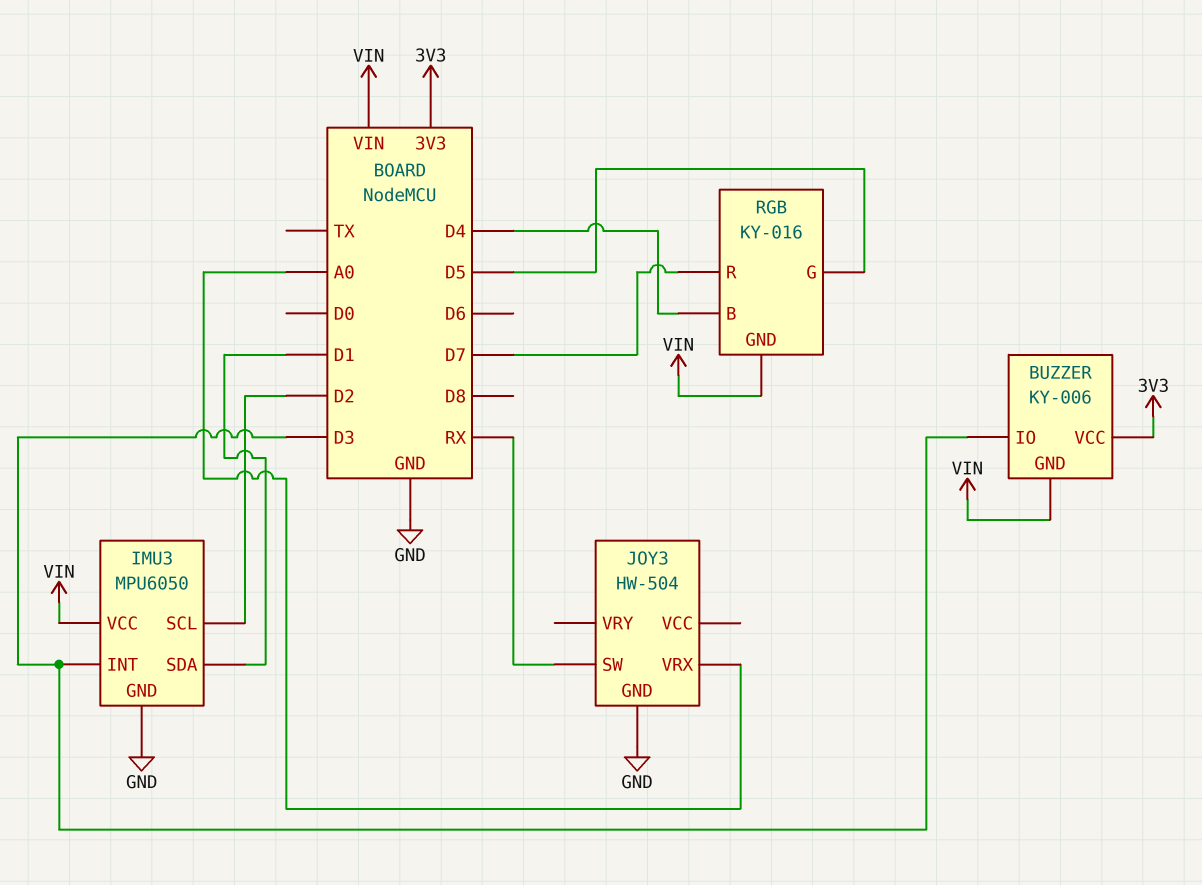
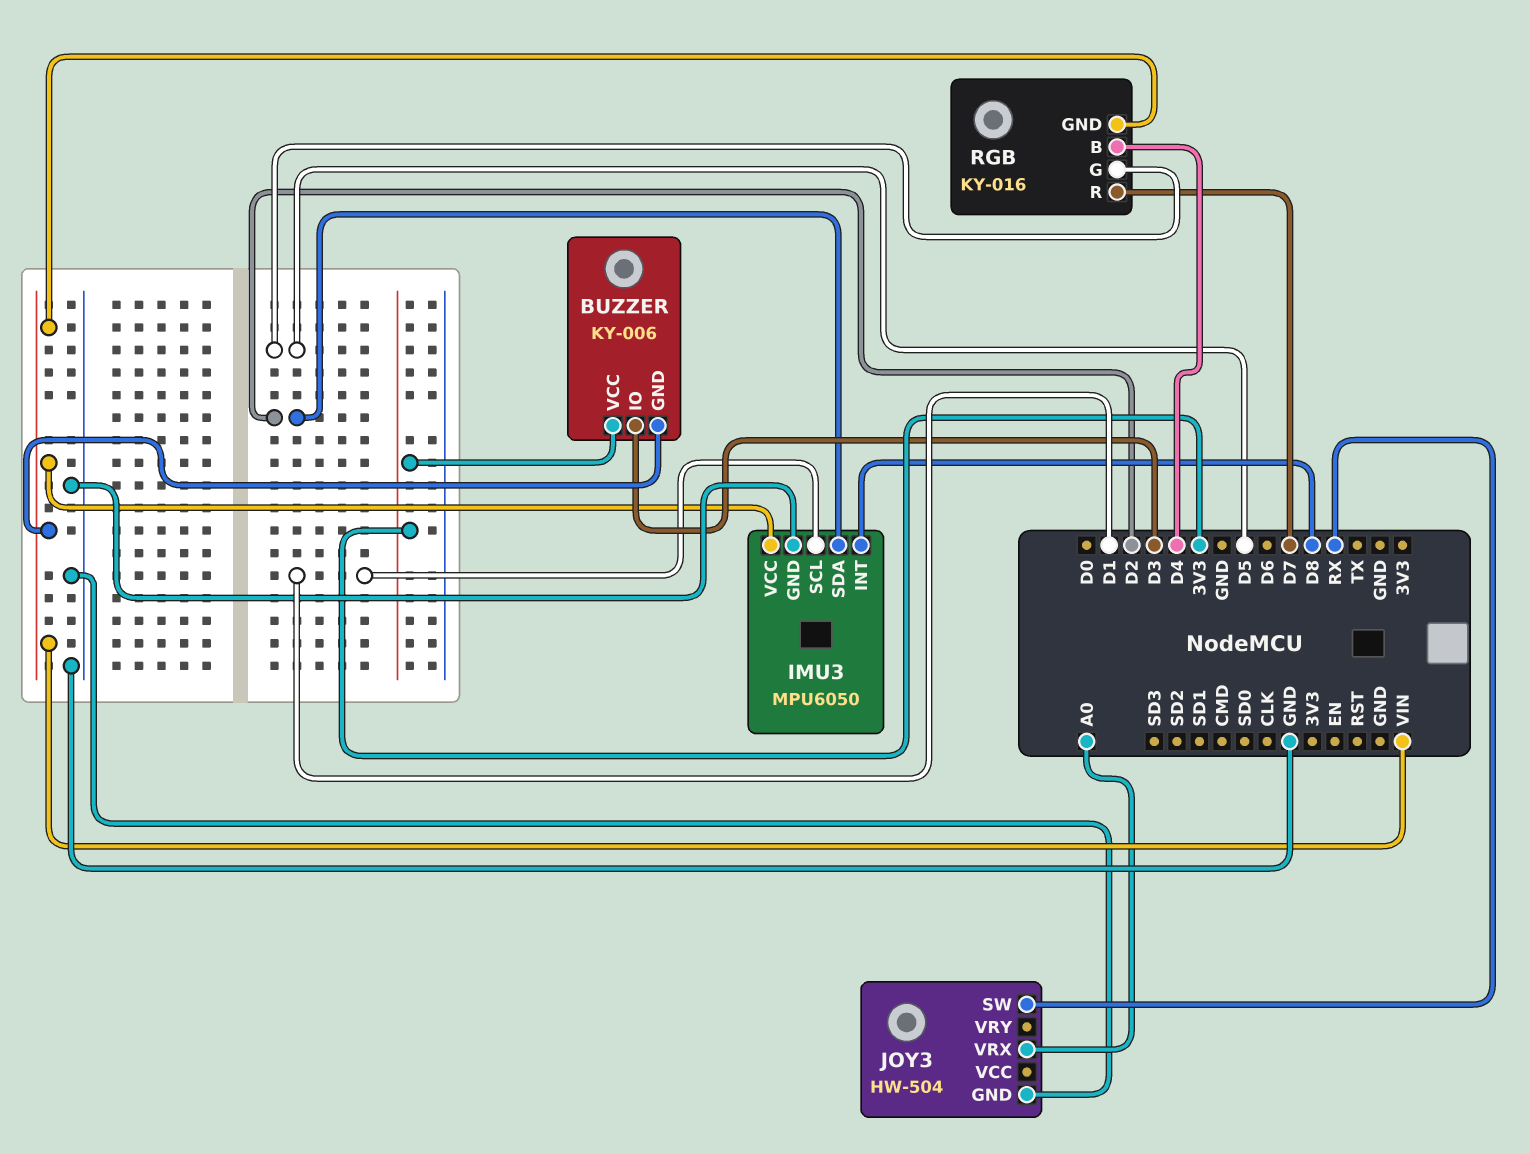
IMU3 pin INT: D3 -> D8
IMU3 pin SCL: D2 -> D1
IMU3 pin SDA: D1 -> D2

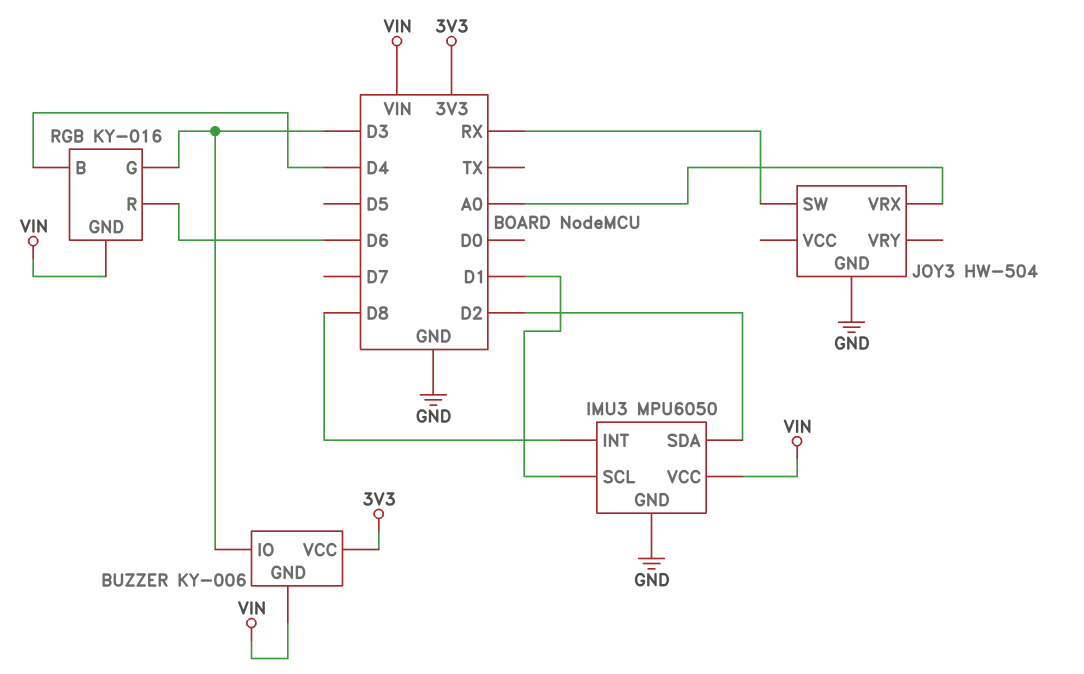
RGB pin G: D5 -> D3
RGB pin R: D7 -> D6

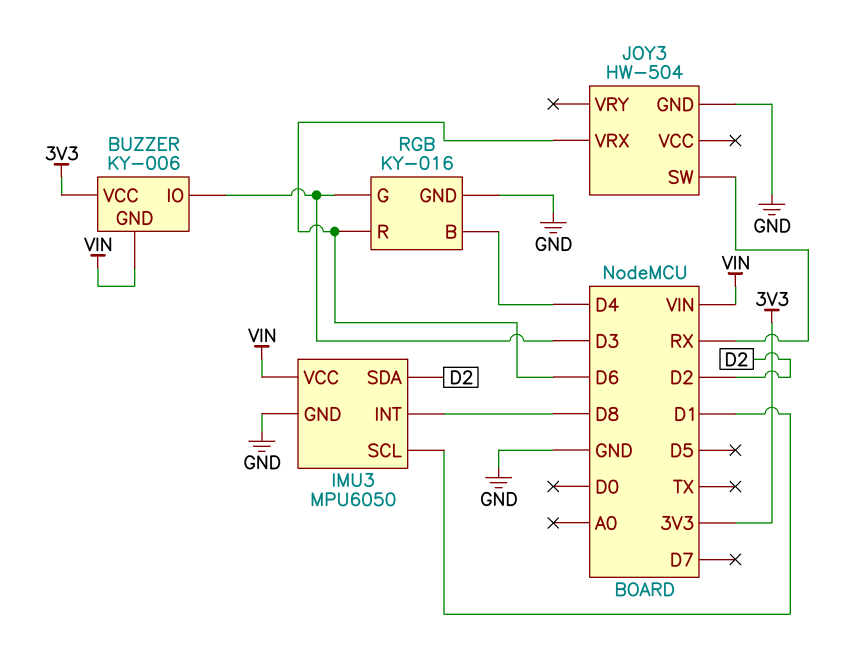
JOY3 pin VRX: A0 -> D6
RGB pin GND: VIN -> GND

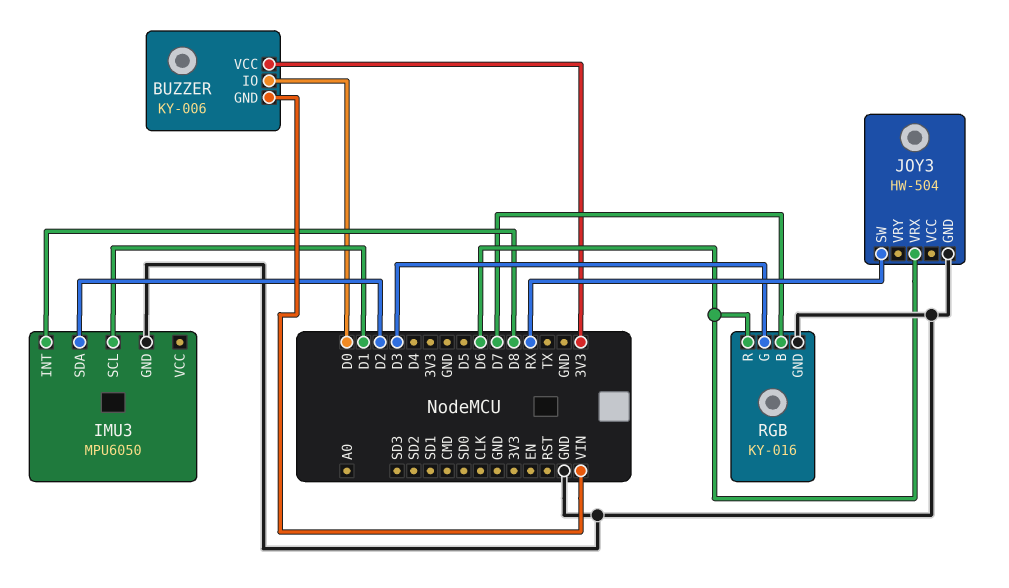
BUZZER pin IO: D3 -> D0
IMU3 pin VCC: VIN -> none
RGB pin B: D4 -> D7

